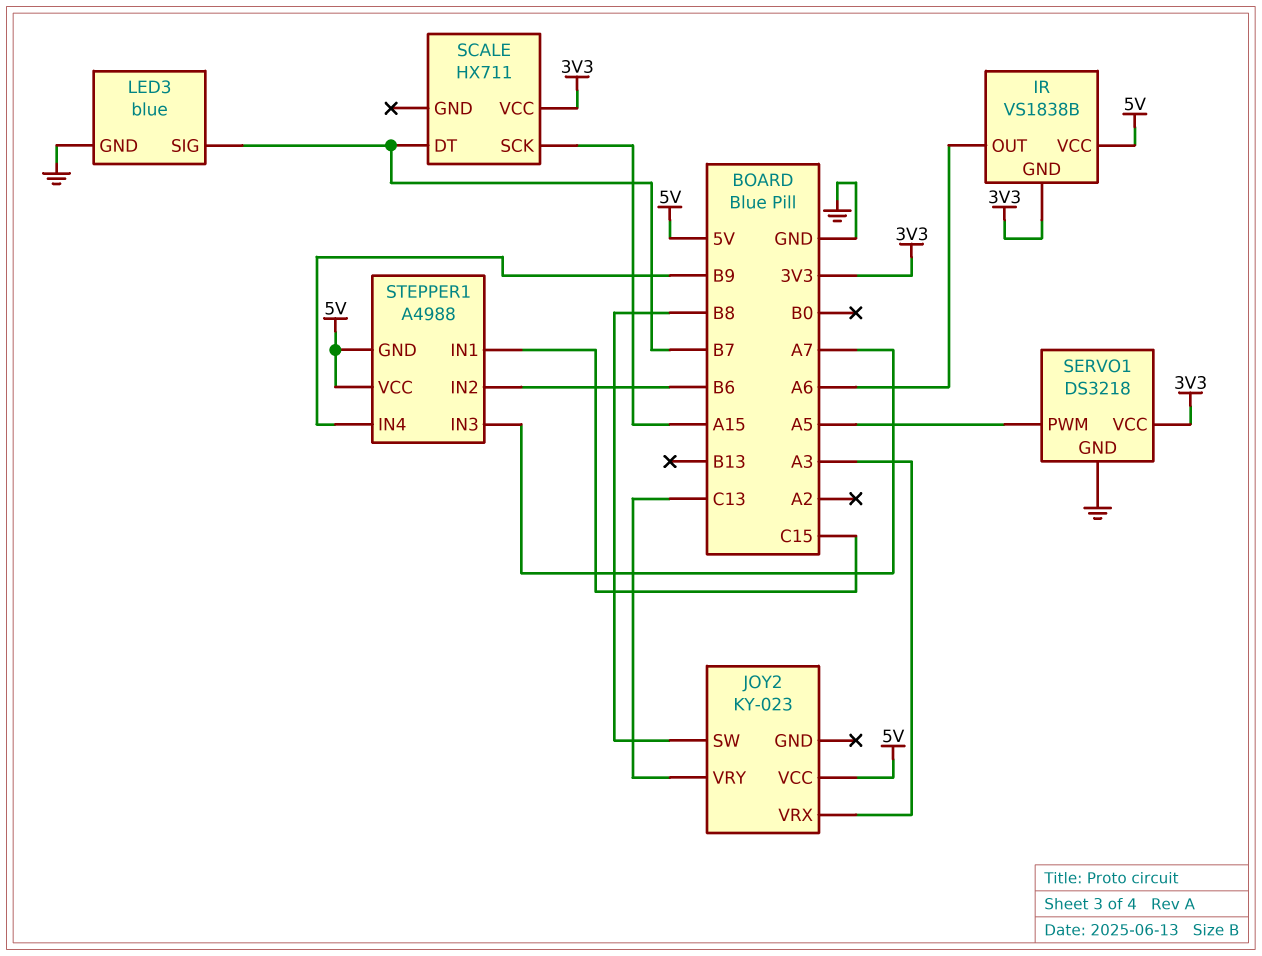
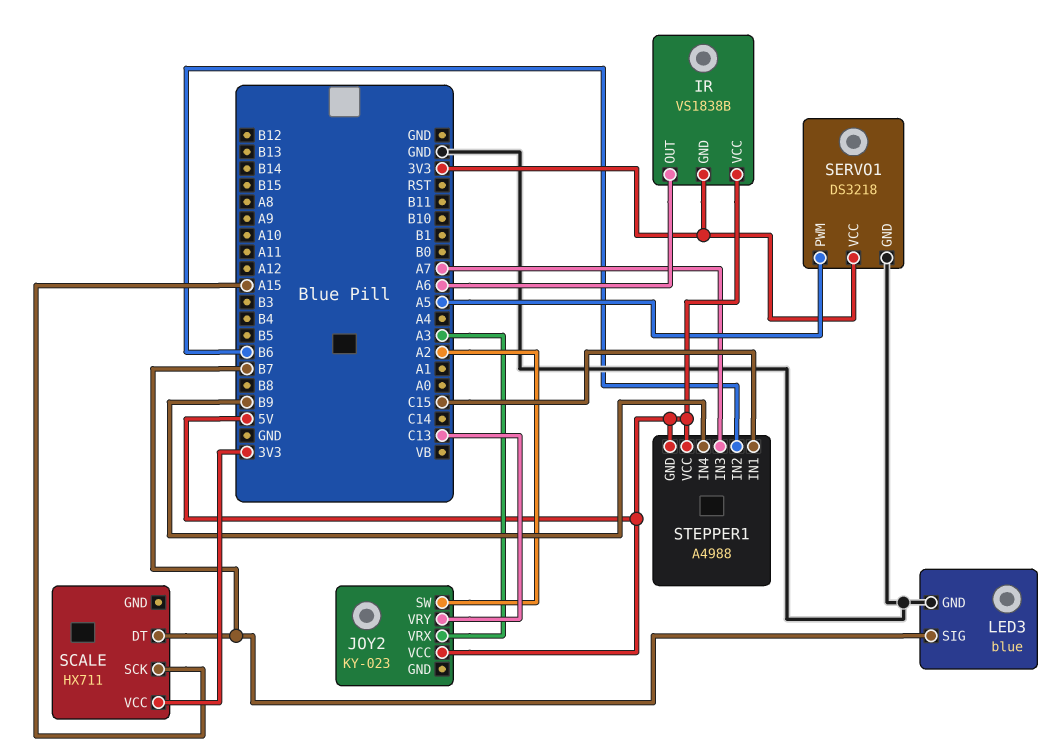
JOY2 pin SW: B8 -> A2

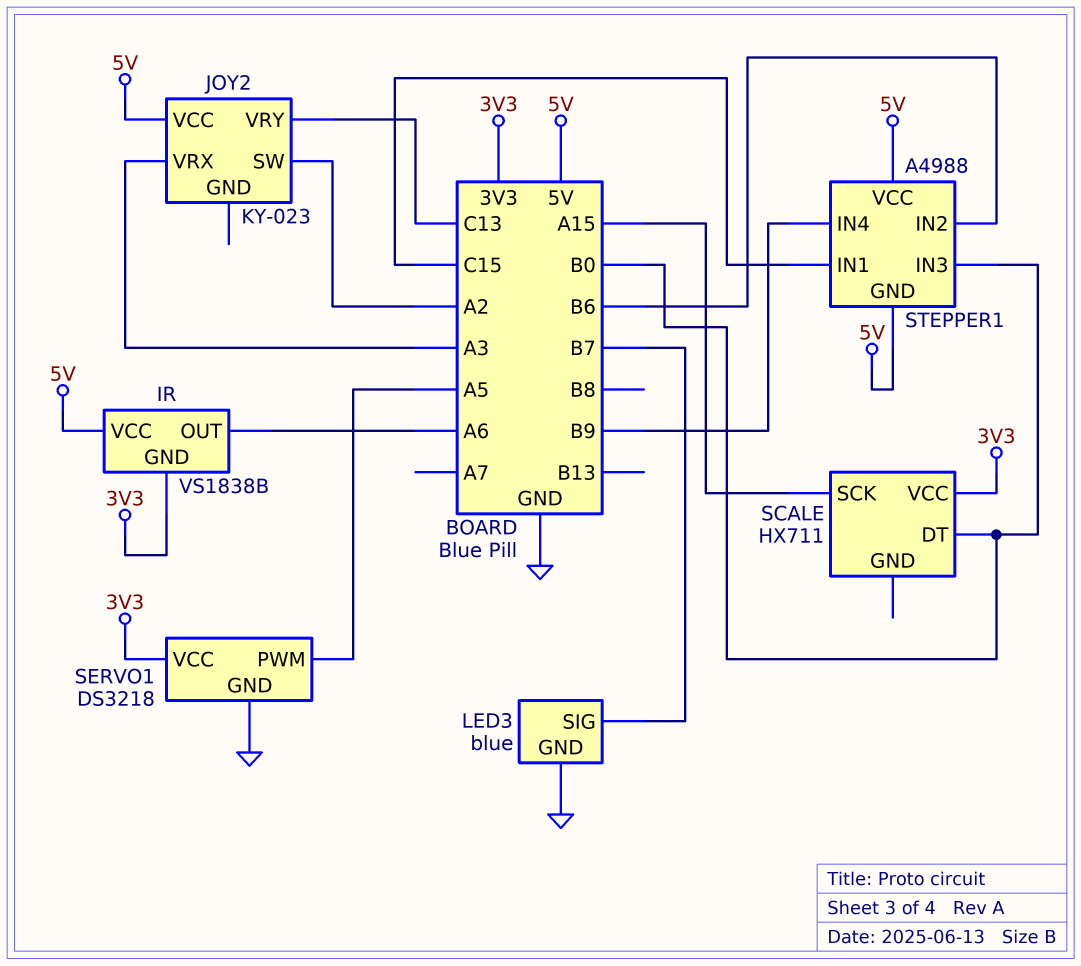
SCALE pin DT: B7 -> B0
STEPPER1 pin IN3: A7 -> B0

